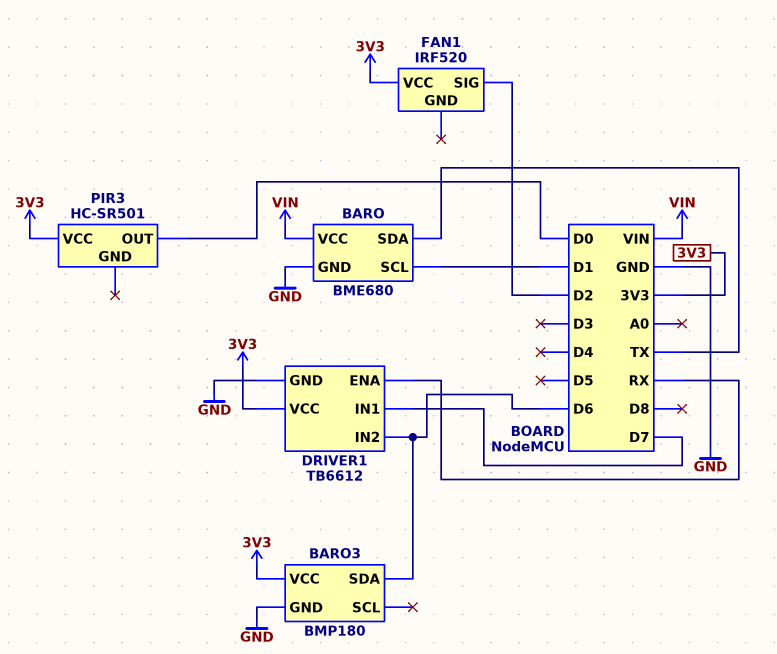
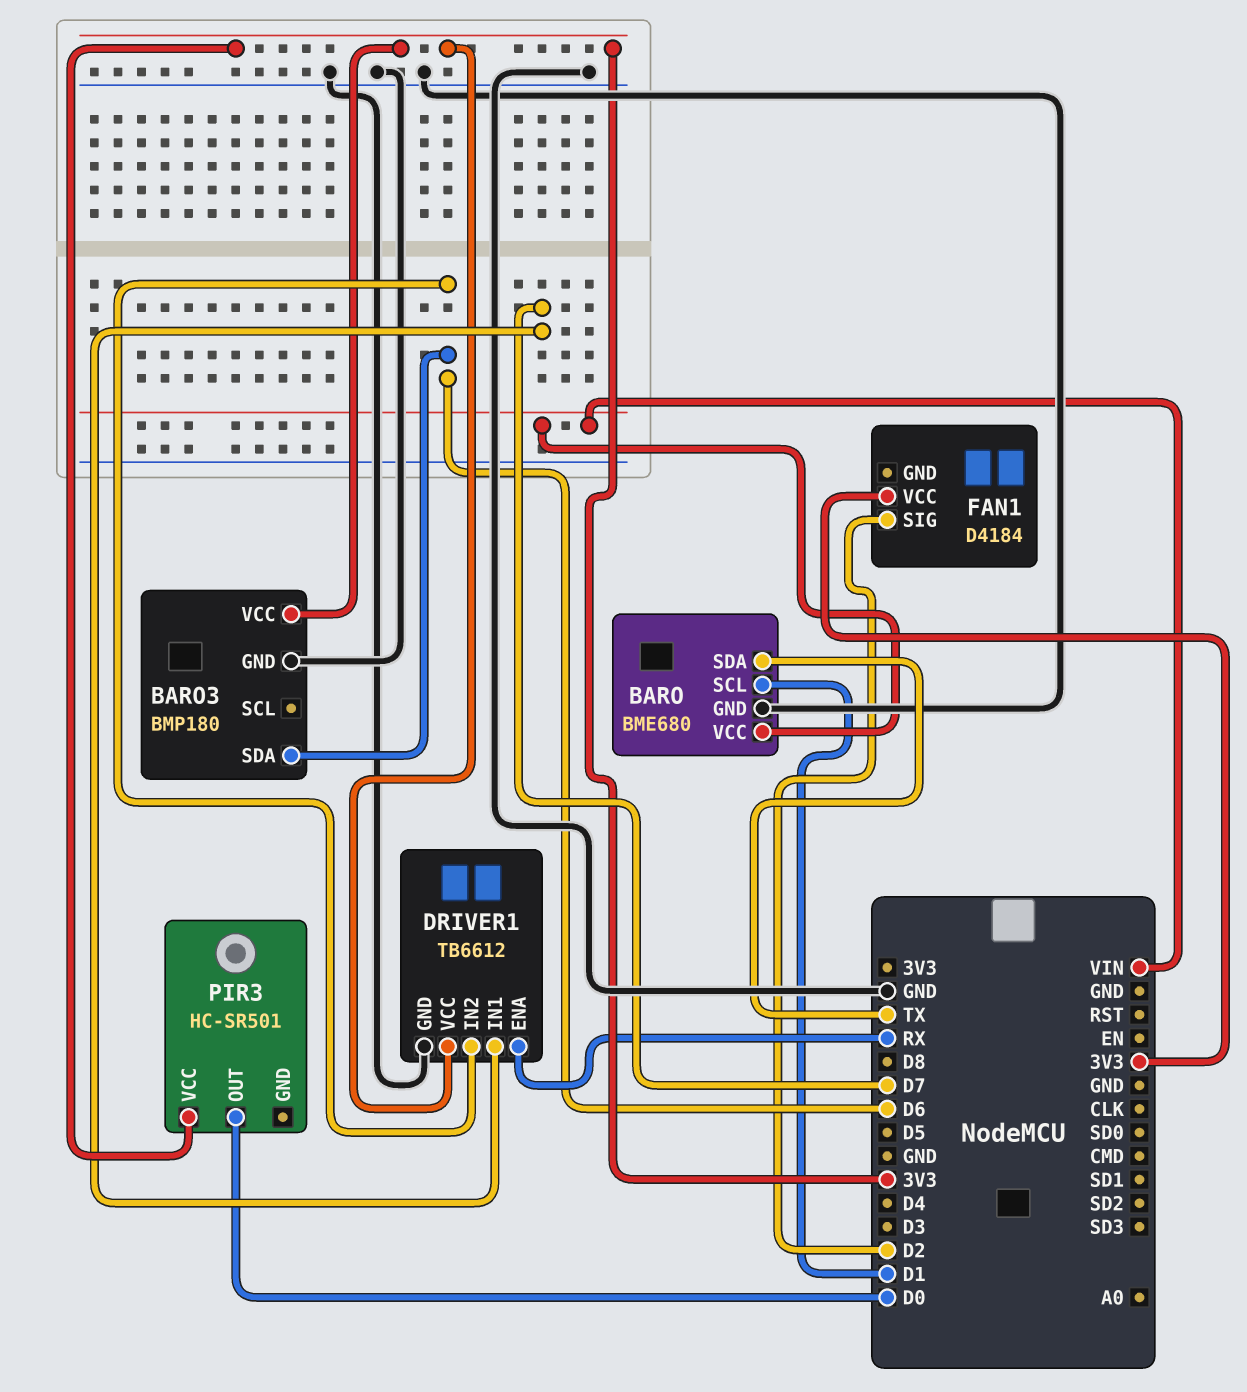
FAN1: IRF520 -> D4184

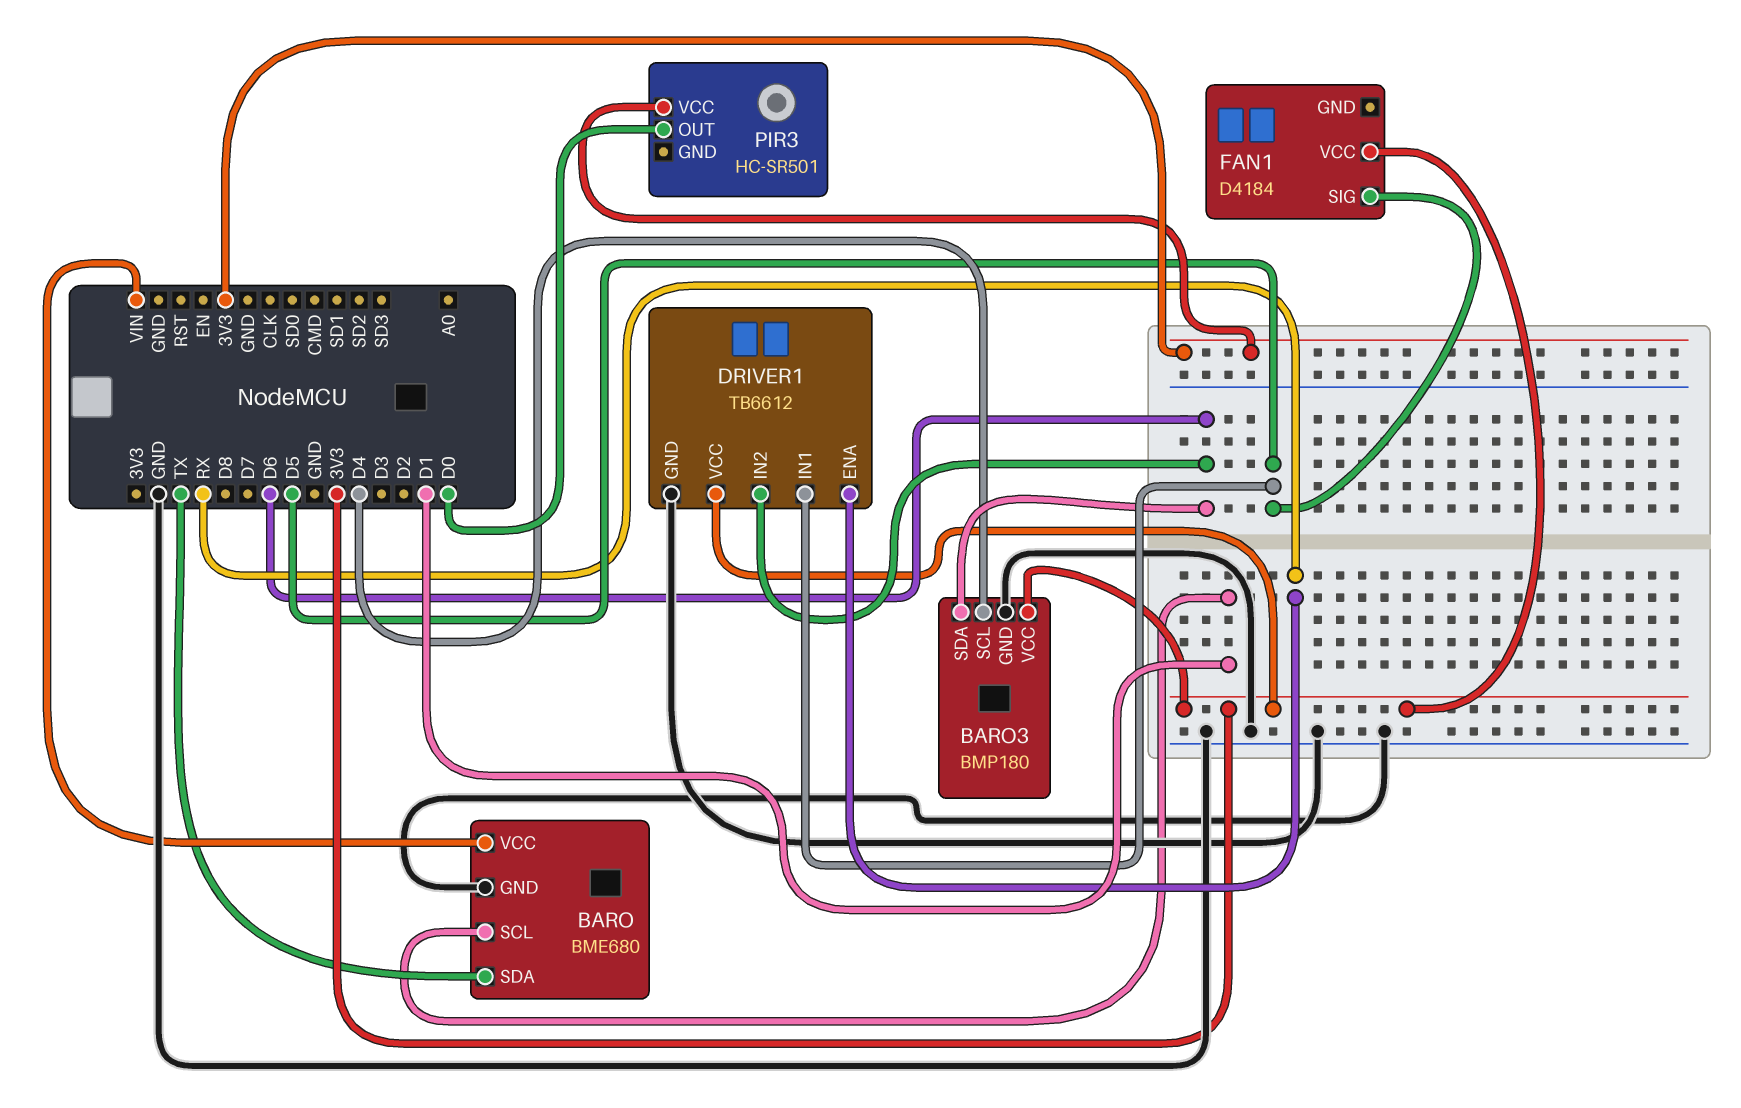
BARO3 pin SCL: none -> D4
DRIVER1 pin IN1: D7 -> D5
FAN1 pin SIG: D2 -> D5

